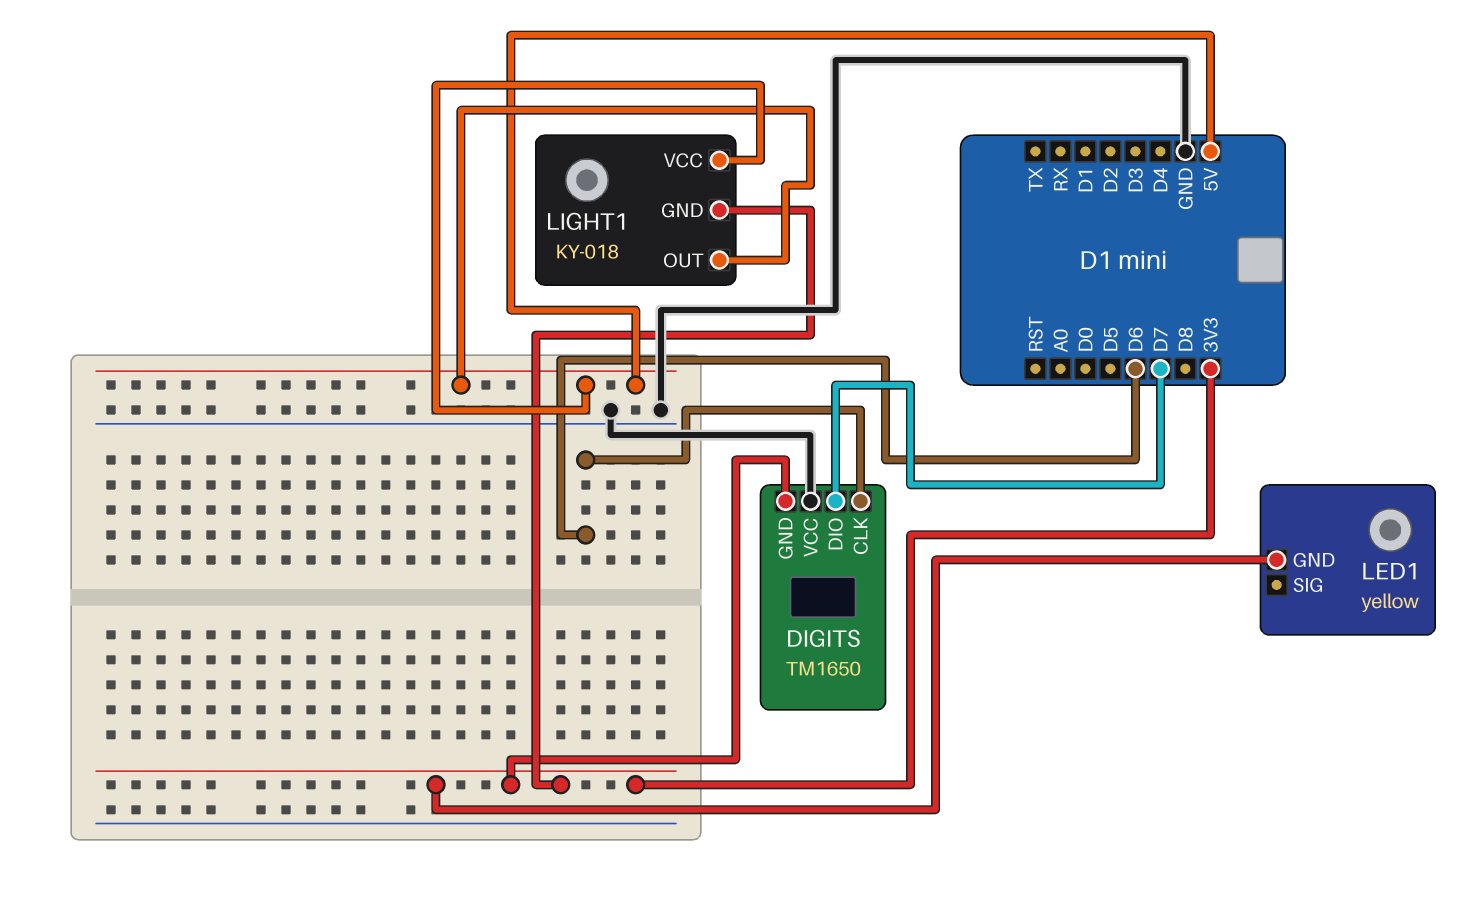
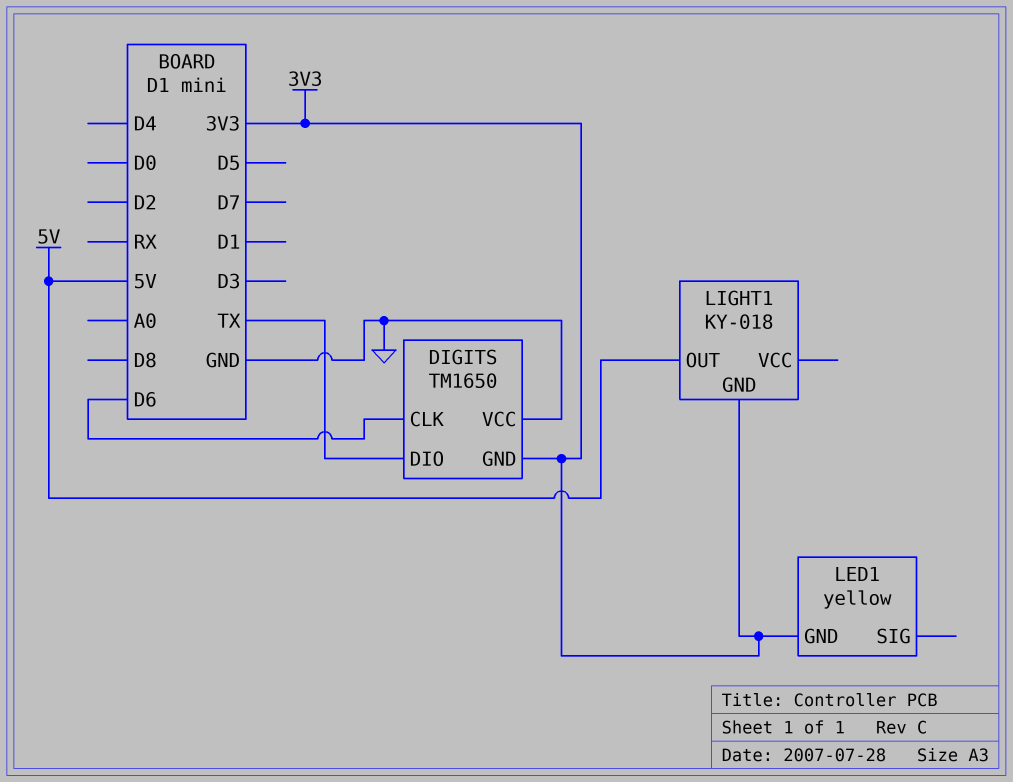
DIGITS pin DIO: D7 -> TX
LIGHT1 pin VCC: 5V -> none

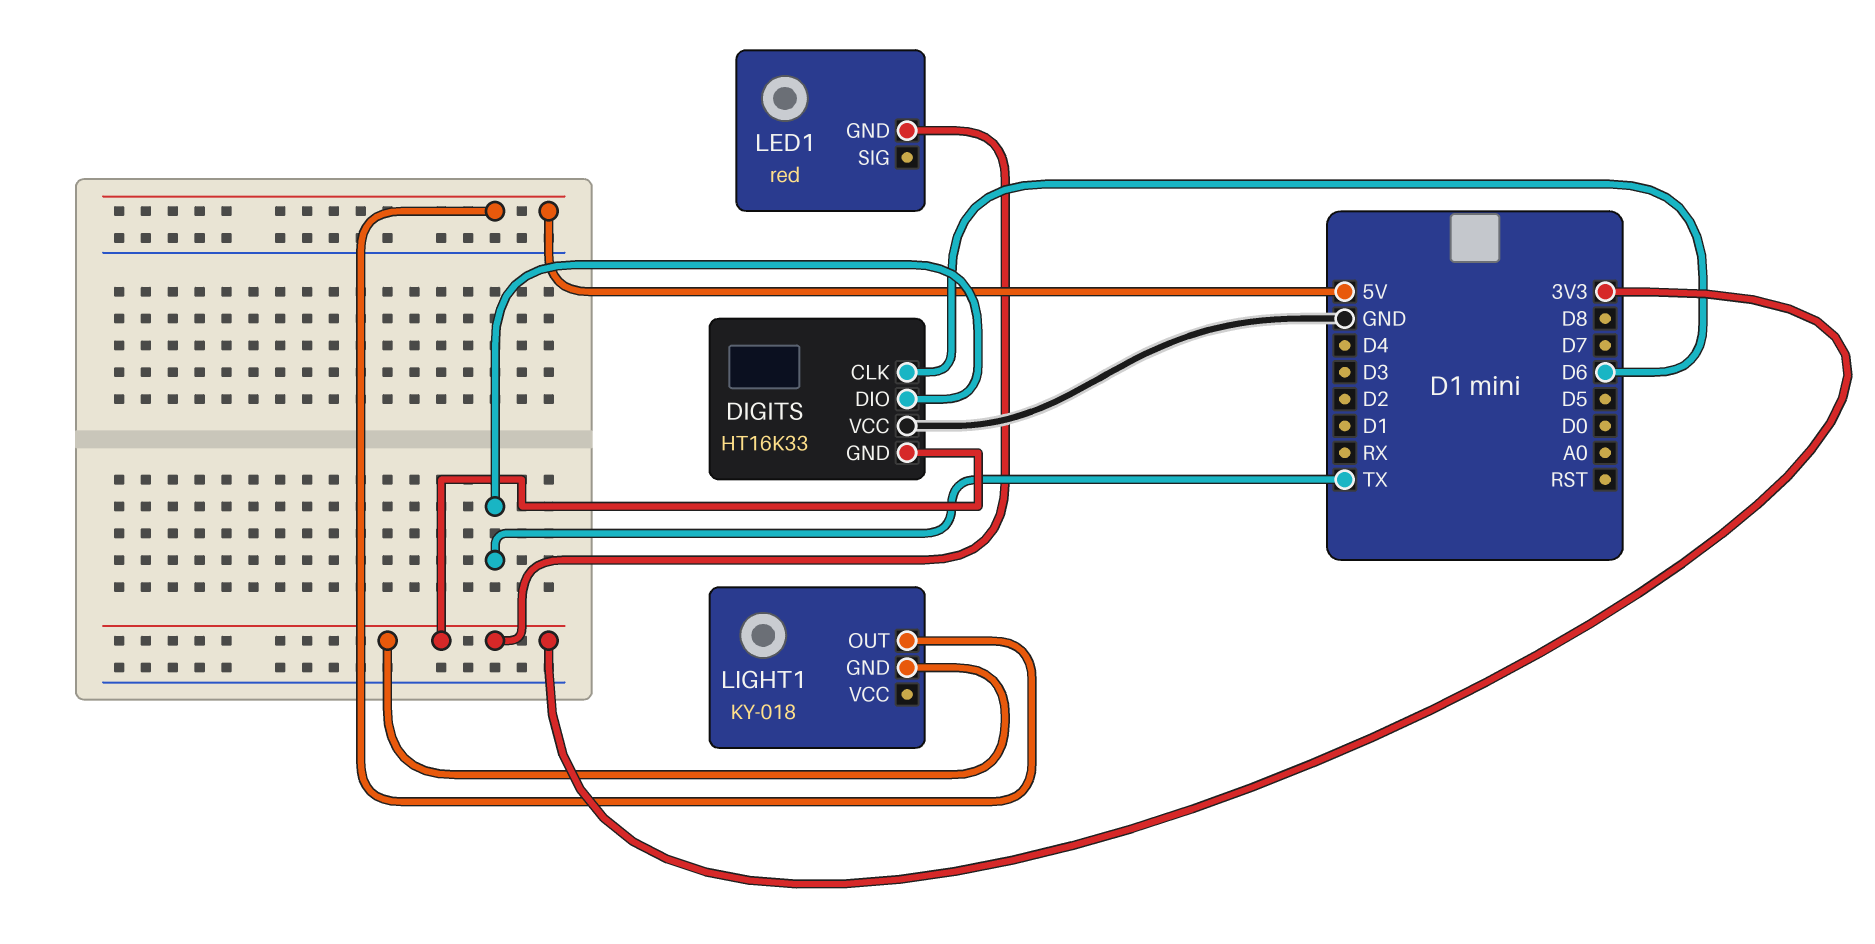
DIGITS: TM1650 -> HT16K33
LED1: yellow -> red

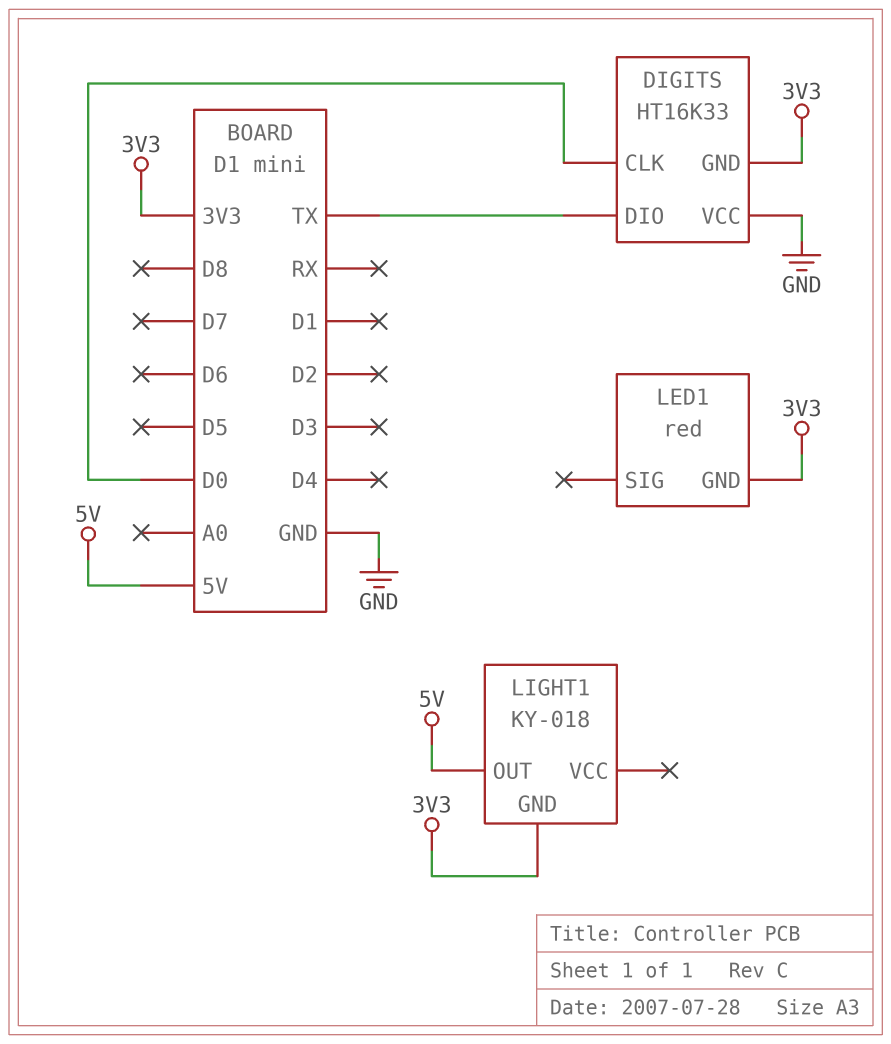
DIGITS pin CLK: D6 -> D0

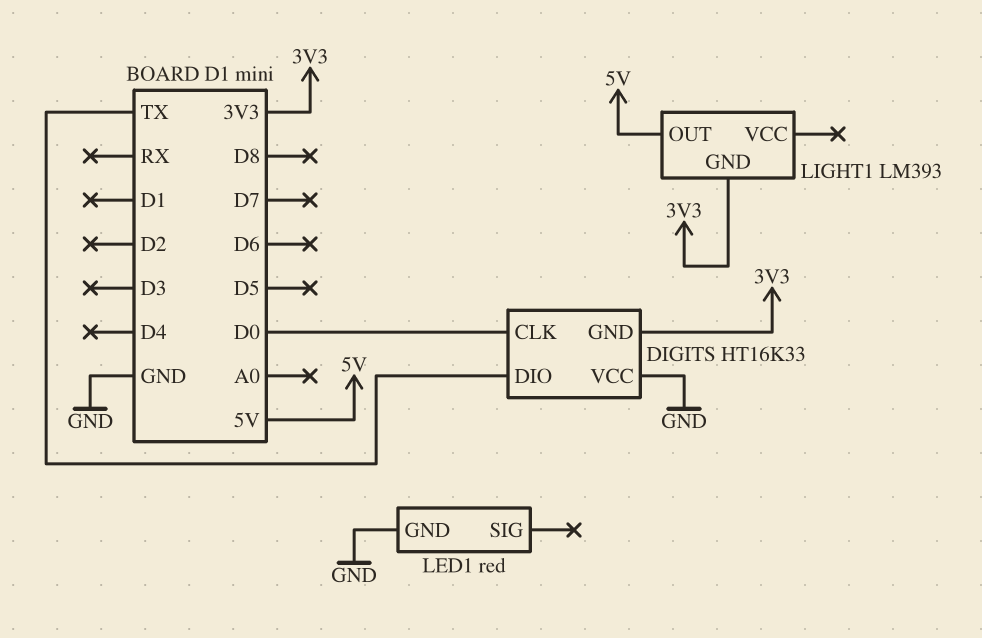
LED1 pin GND: 3V3 -> GND
LIGHT1: KY-018 -> LM393

